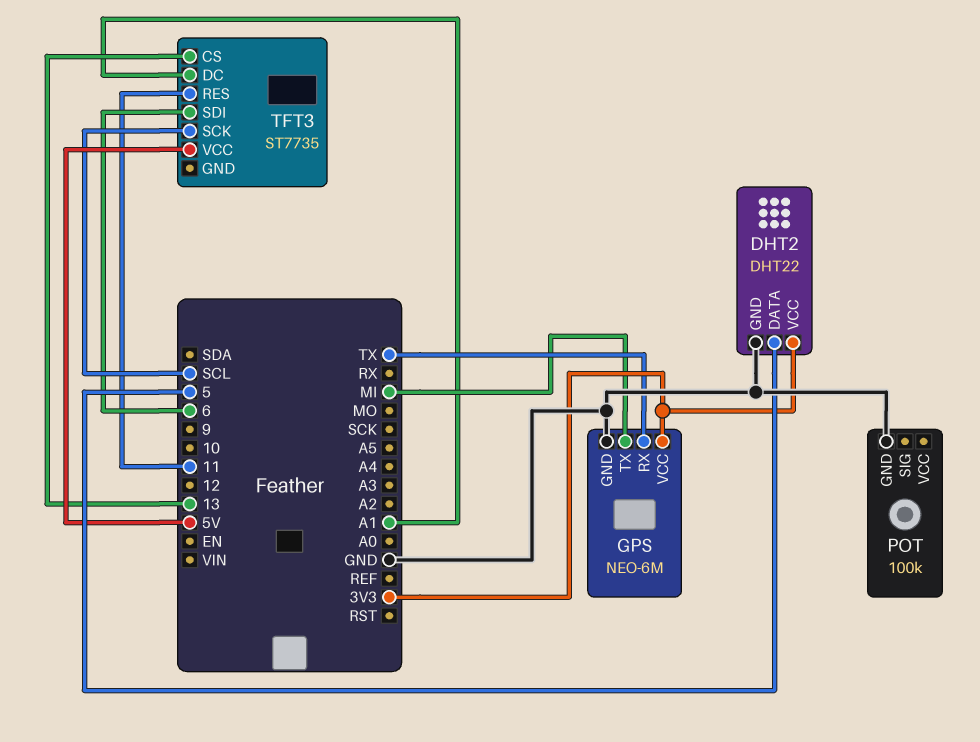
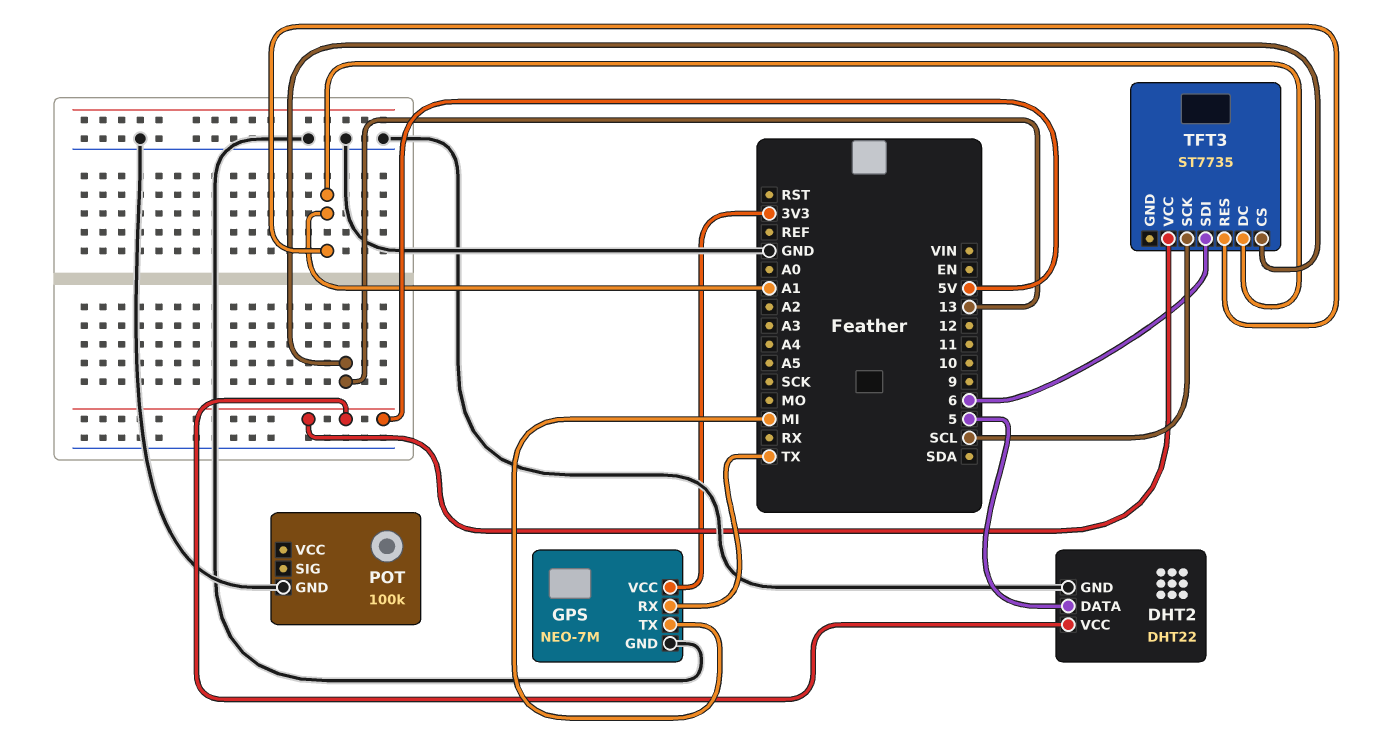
DHT2 pin VCC: 3V3 -> 5V
GPS: NEO-6M -> NEO-7M
TFT3 pin RES: 11 -> A1

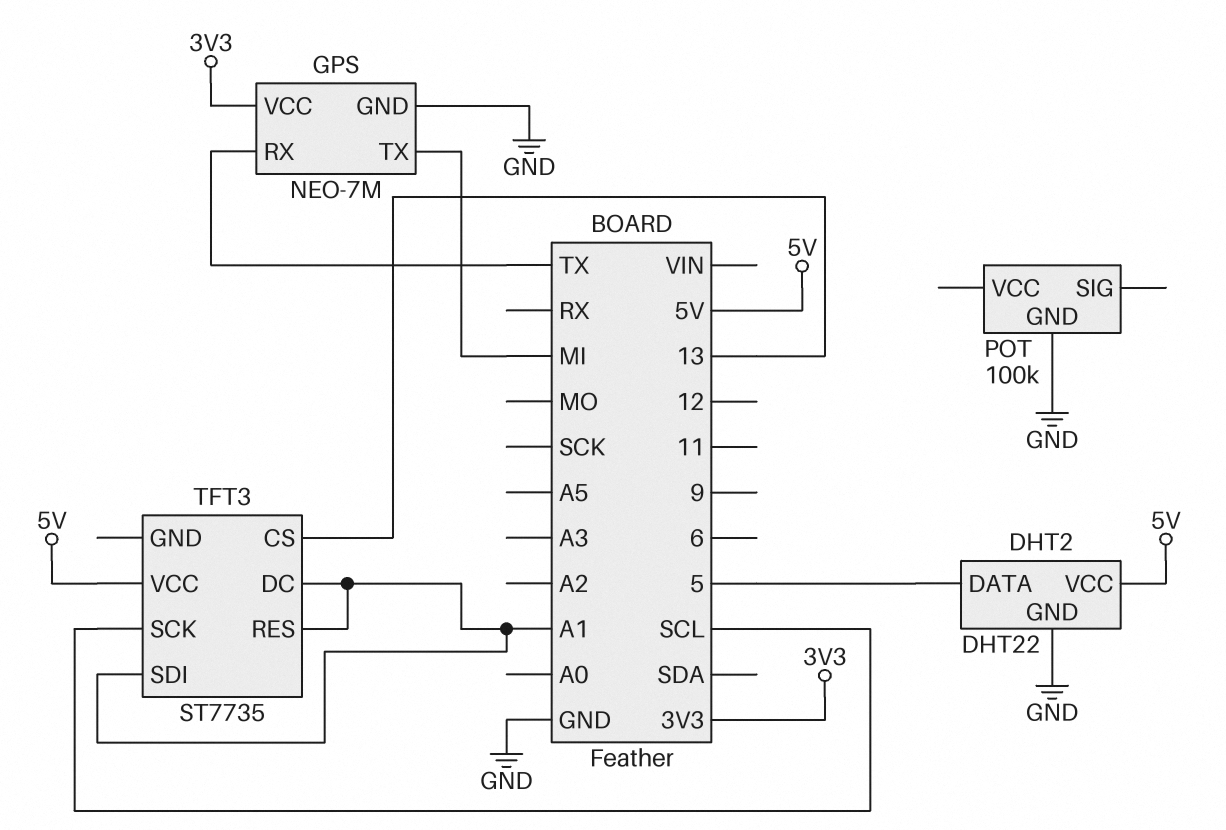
TFT3 pin SDI: 6 -> A1

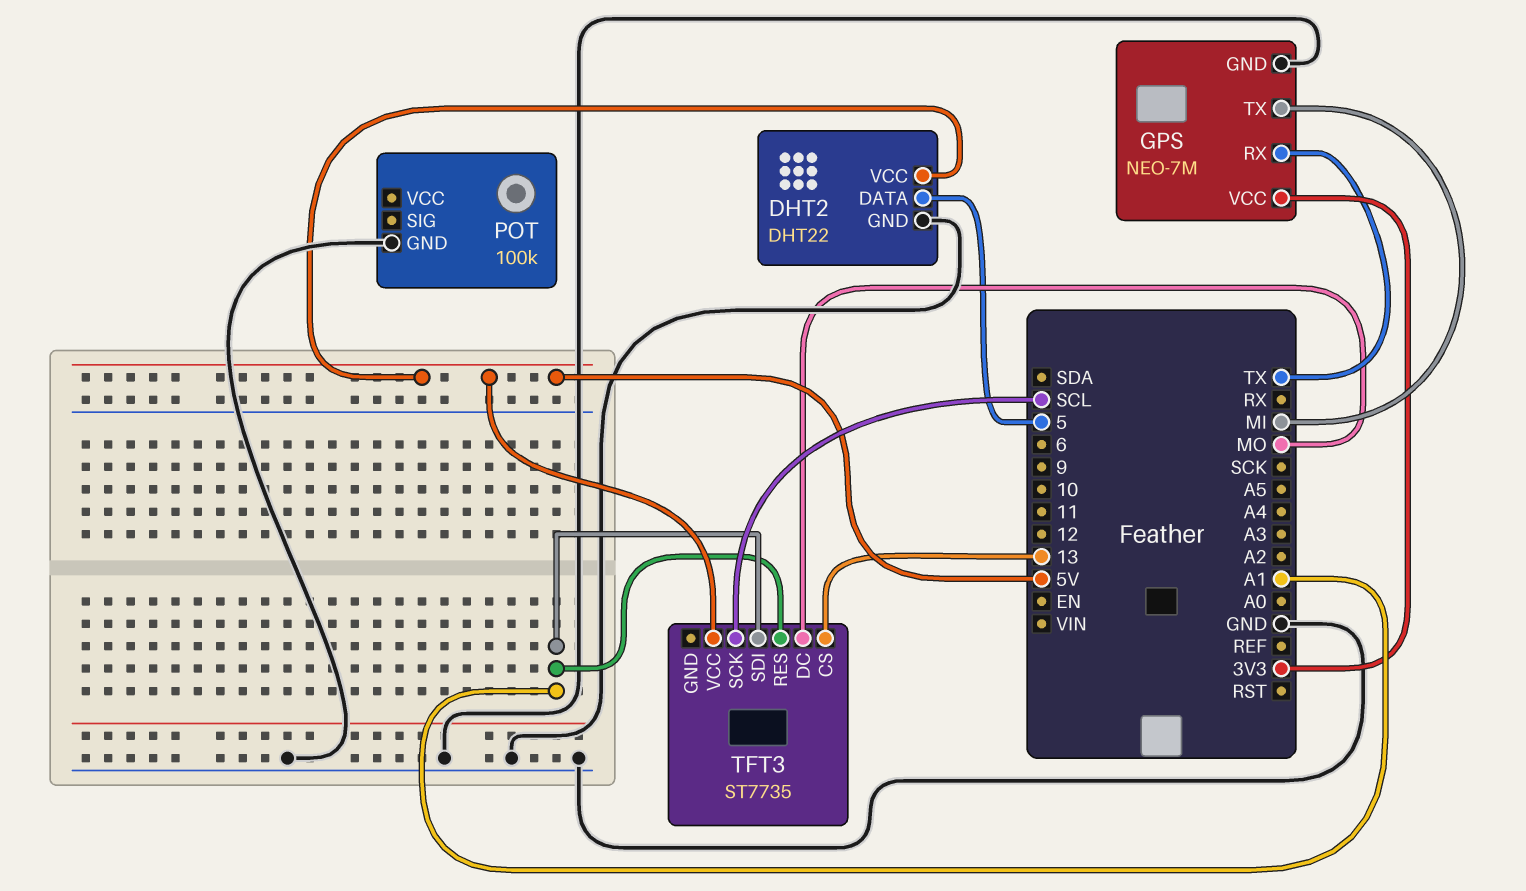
TFT3 pin DC: A1 -> MO

